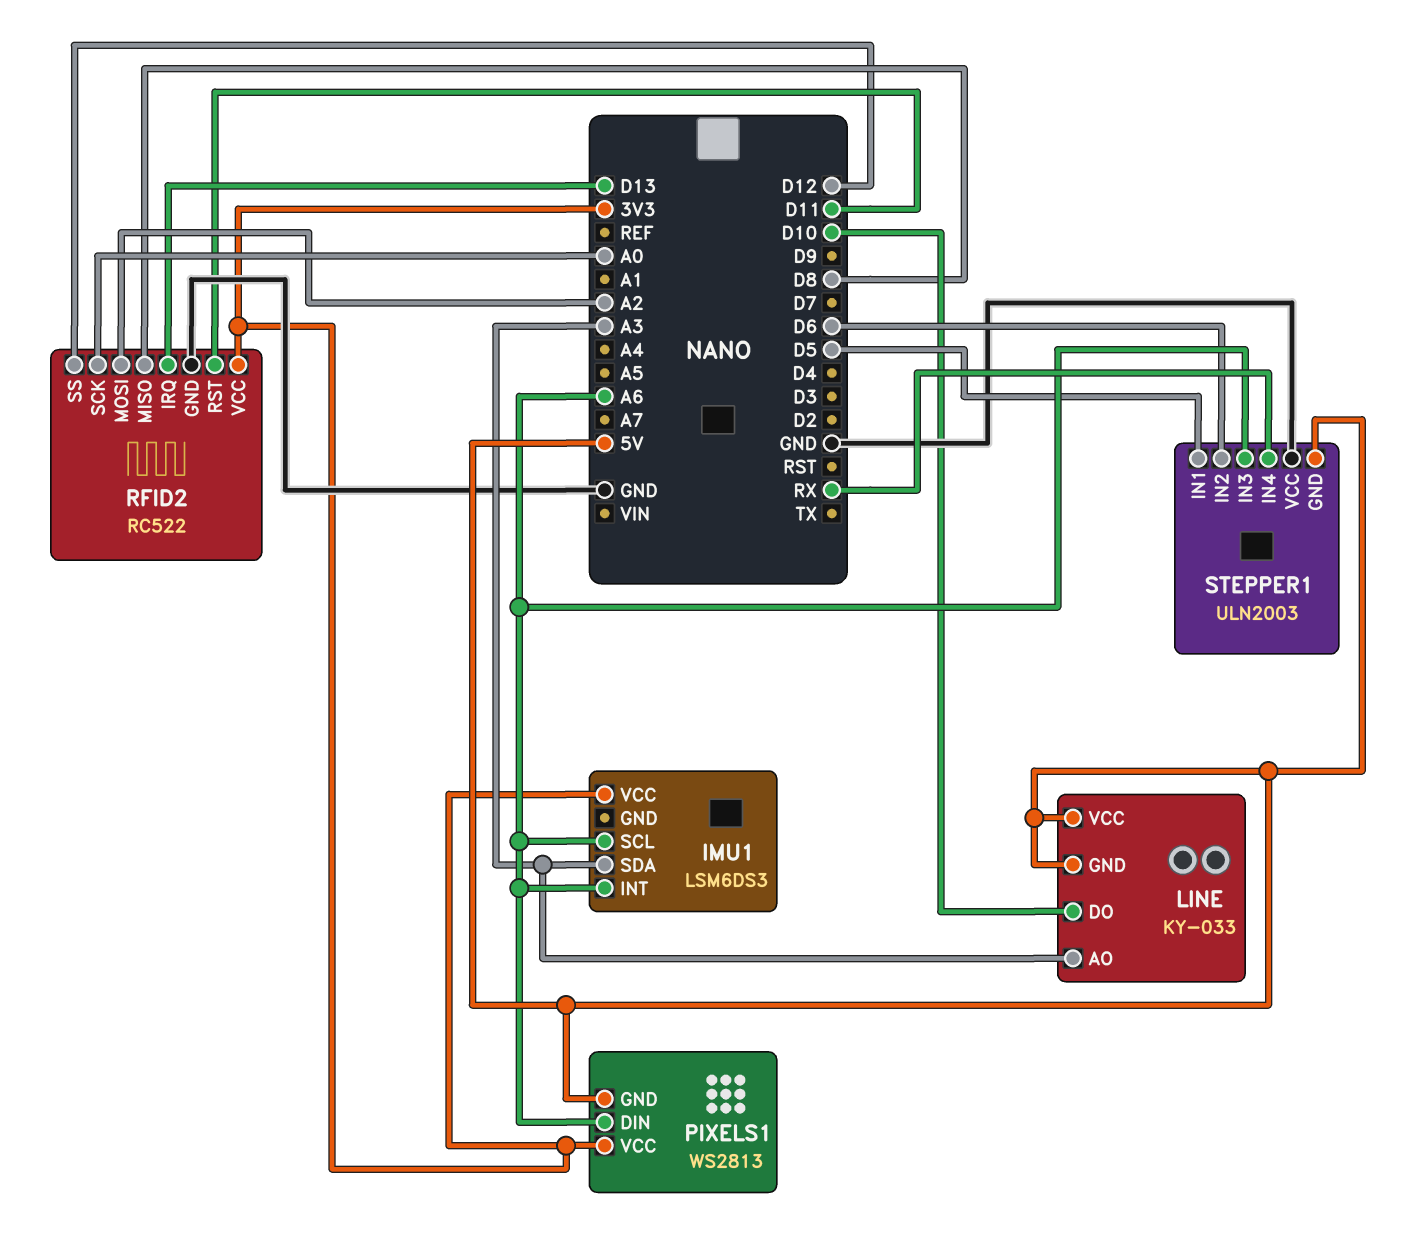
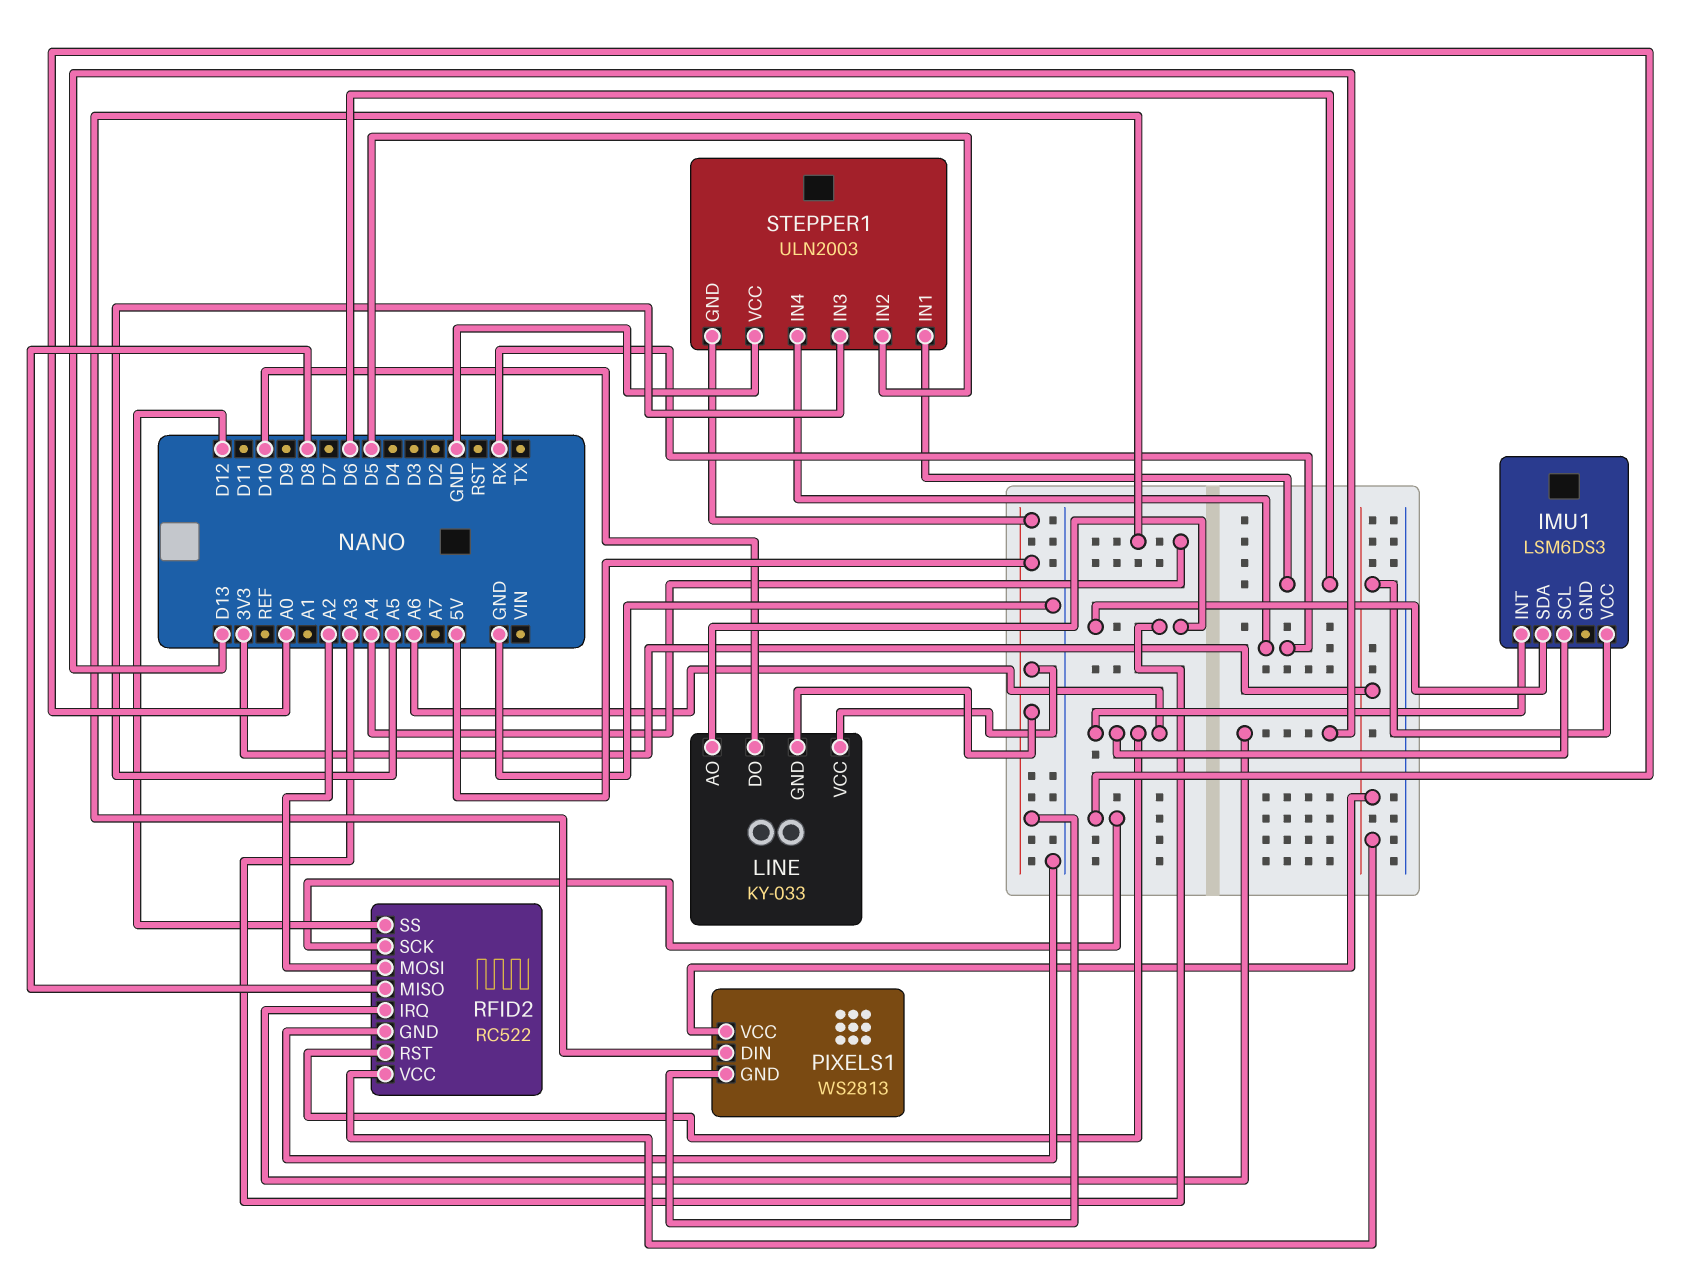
PIXELS1 pin DIN: A6 -> A4
RFID2 pin RST: D11 -> A6
STEPPER1 pin IN1: D5 -> D6
STEPPER1 pin IN2: D6 -> D5
STEPPER1 pin IN3: A6 -> A5

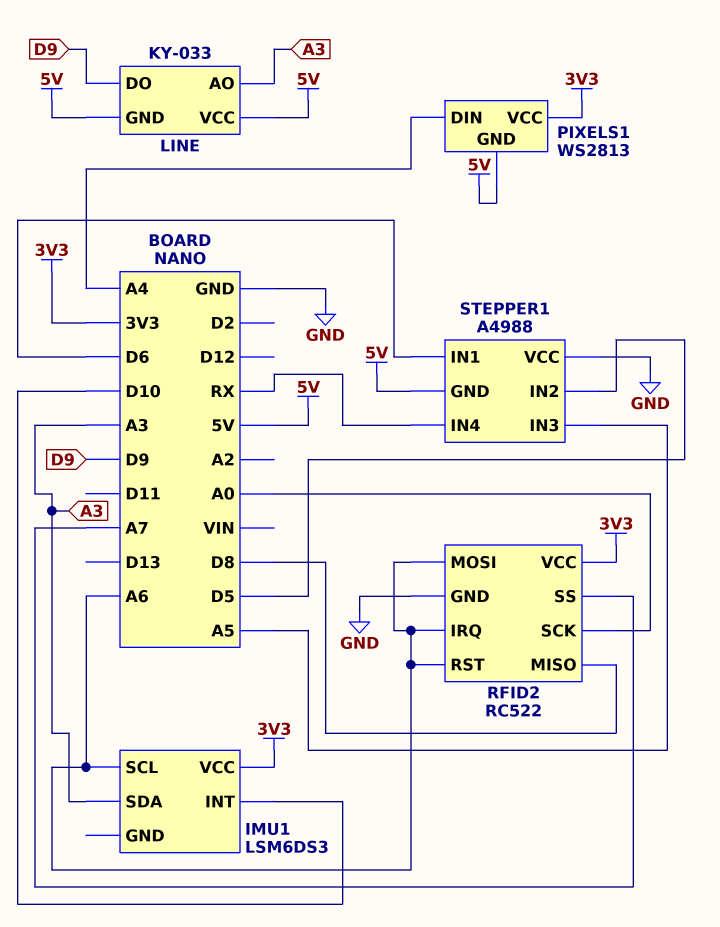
IMU1 pin INT: A6 -> D10
LINE pin DO: D10 -> D9
RFID2 pin IRQ: D13 -> A6
RFID2 pin MOSI: A2 -> A6
RFID2 pin SS: D12 -> A7
STEPPER1: ULN2003 -> A4988

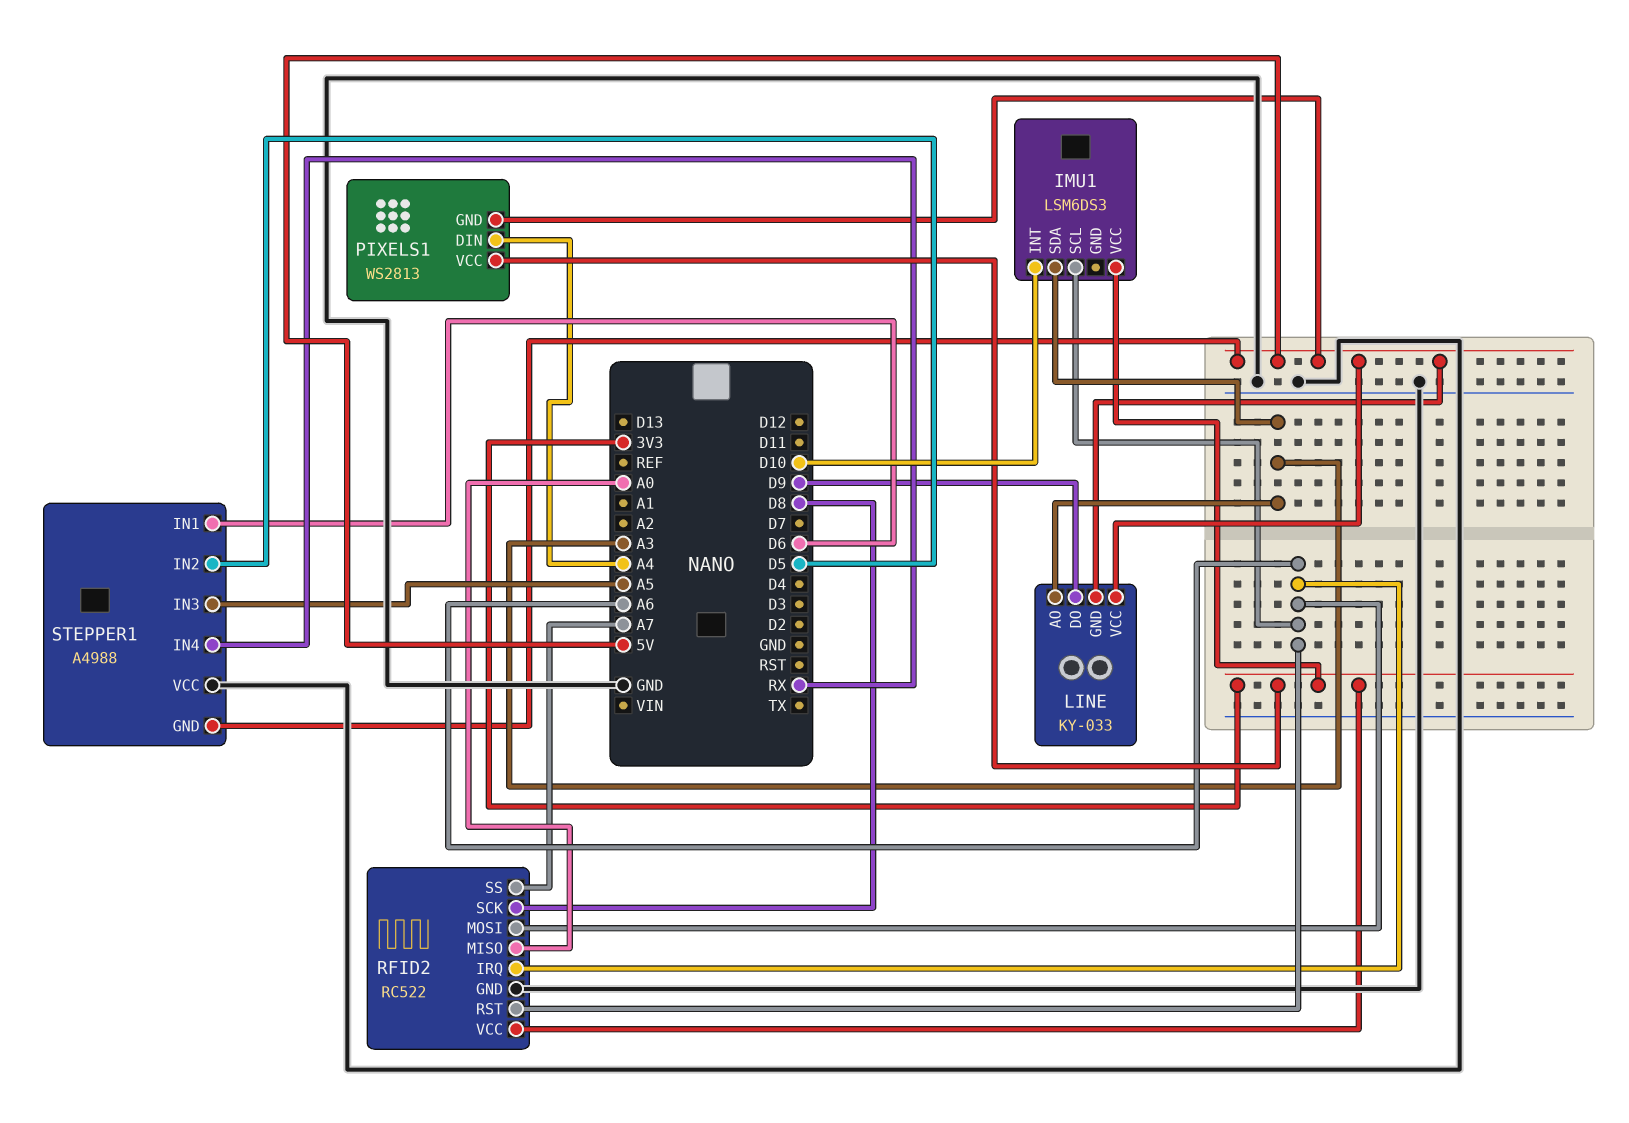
RFID2 pin MISO: D8 -> A0
RFID2 pin SCK: A0 -> D8

